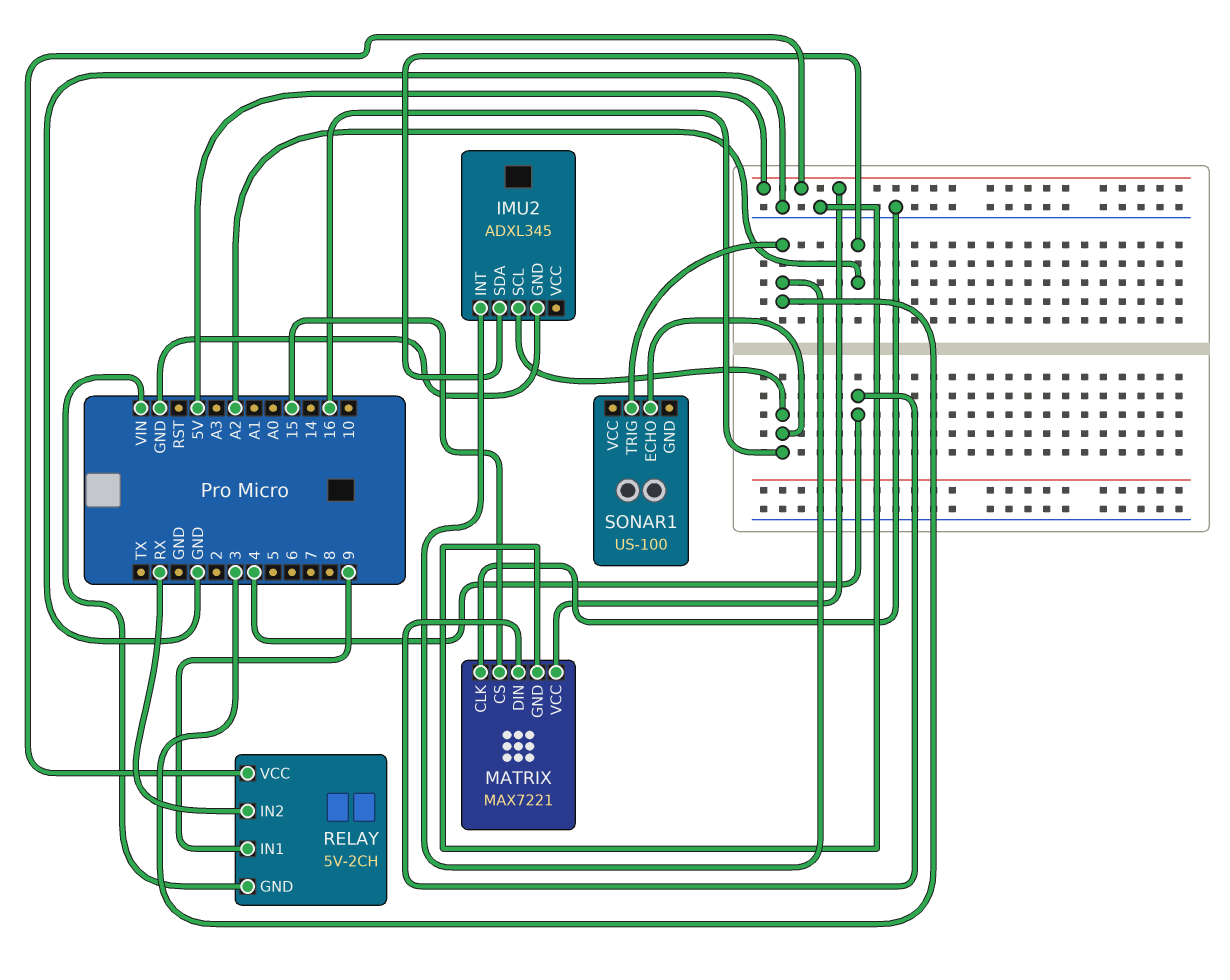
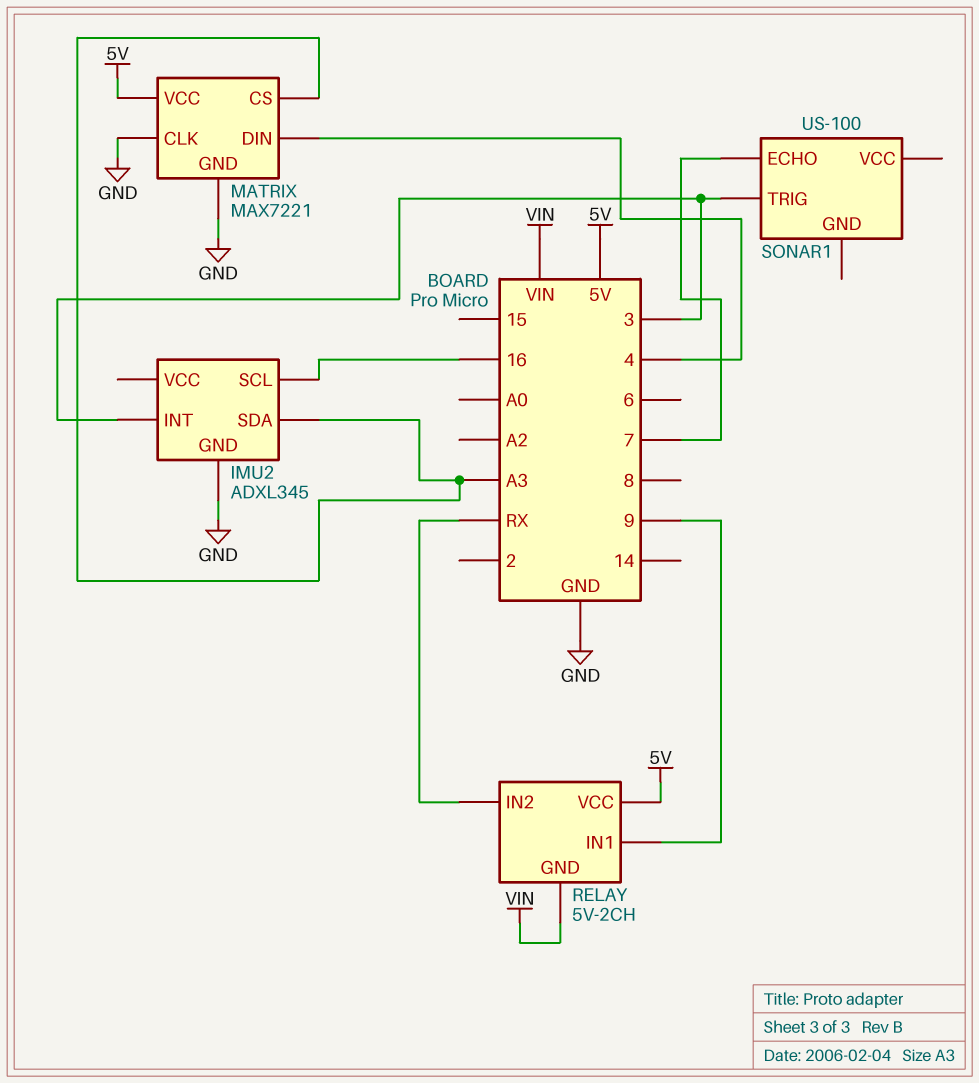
IMU2 pin SDA: A2 -> A3
MATRIX pin CS: 15 -> A3
SONAR1 pin ECHO: 16 -> 7

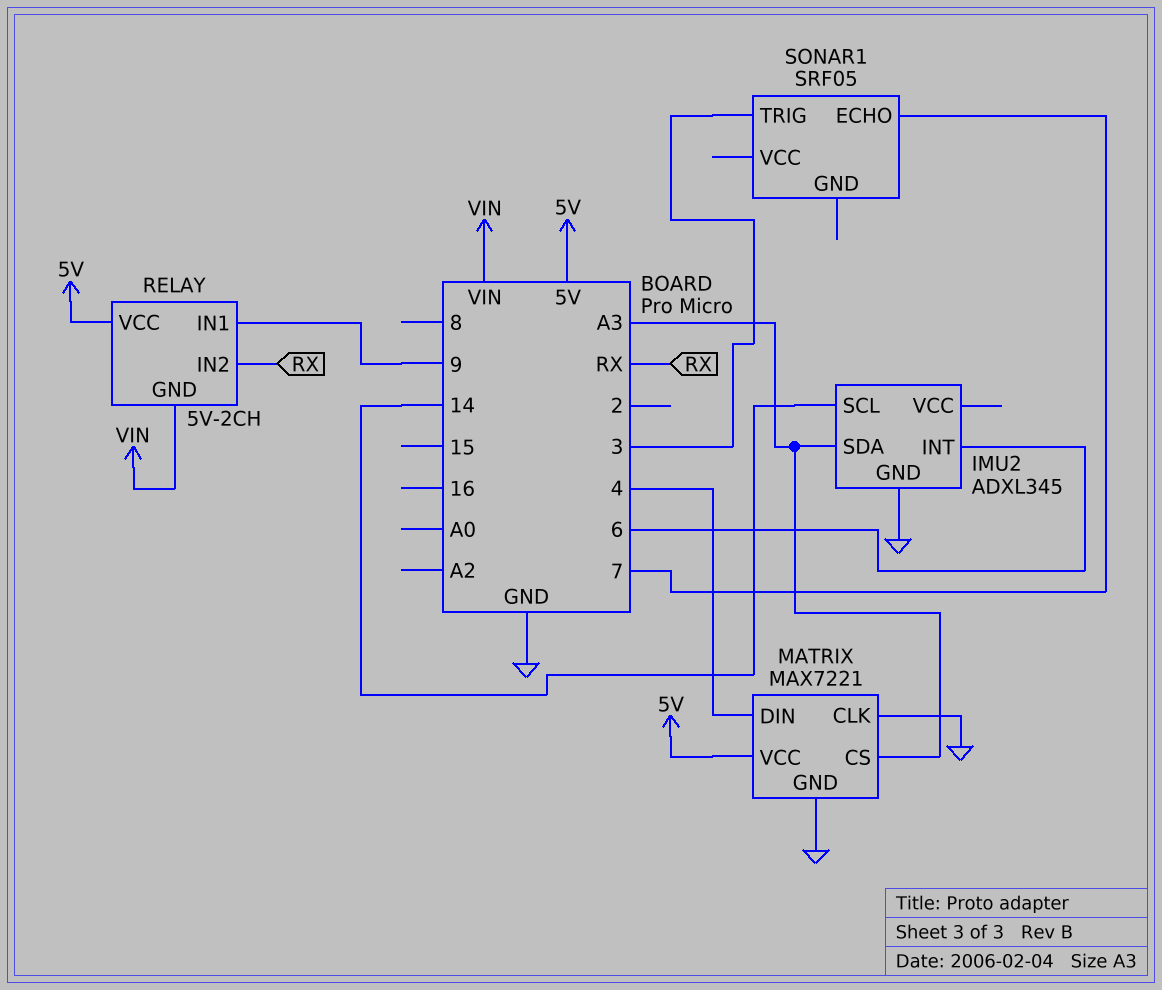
IMU2 pin INT: 3 -> 6
IMU2 pin SCL: 16 -> 14
SONAR1: US-100 -> SRF05

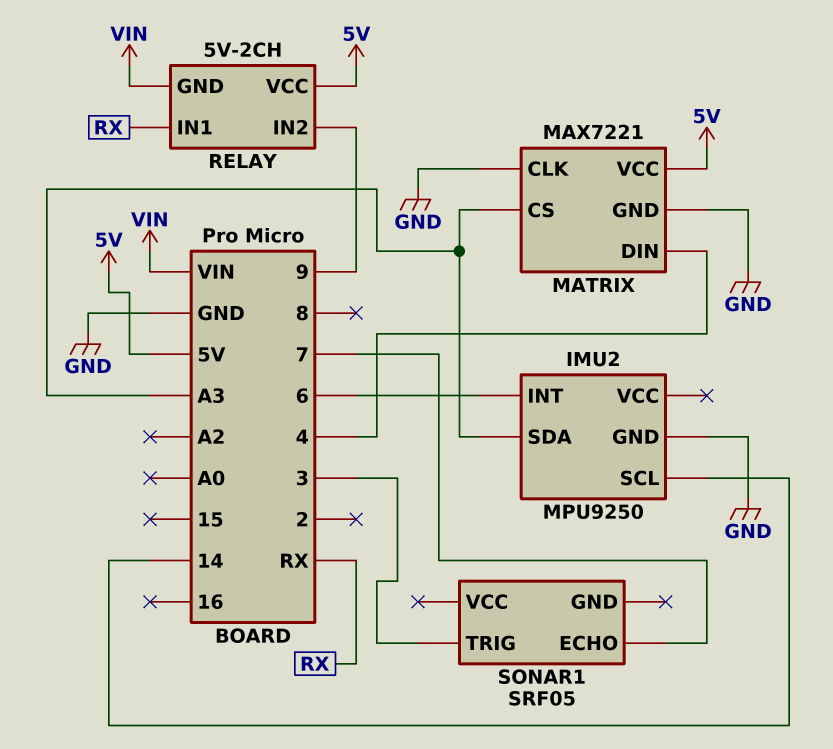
IMU2: ADXL345 -> MPU9250
RELAY pin IN1: 9 -> RX
RELAY pin IN2: RX -> 9

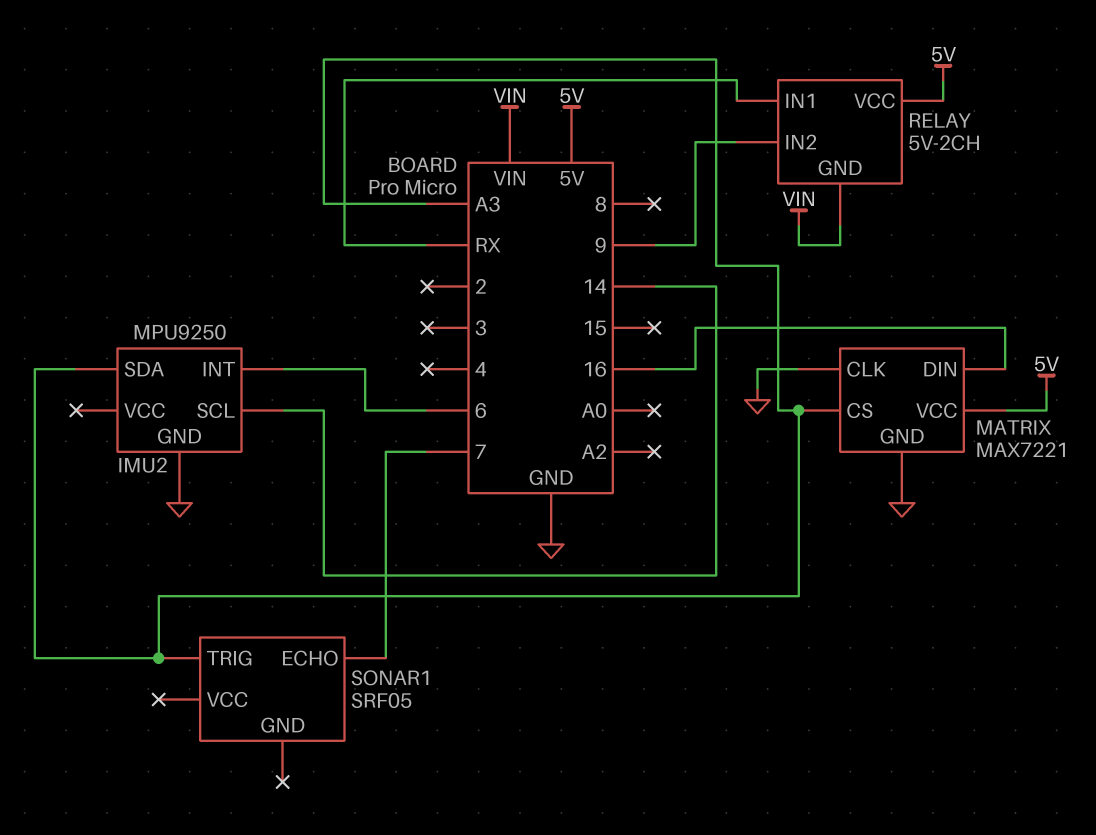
MATRIX pin DIN: 4 -> 16
SONAR1 pin TRIG: 3 -> A3

